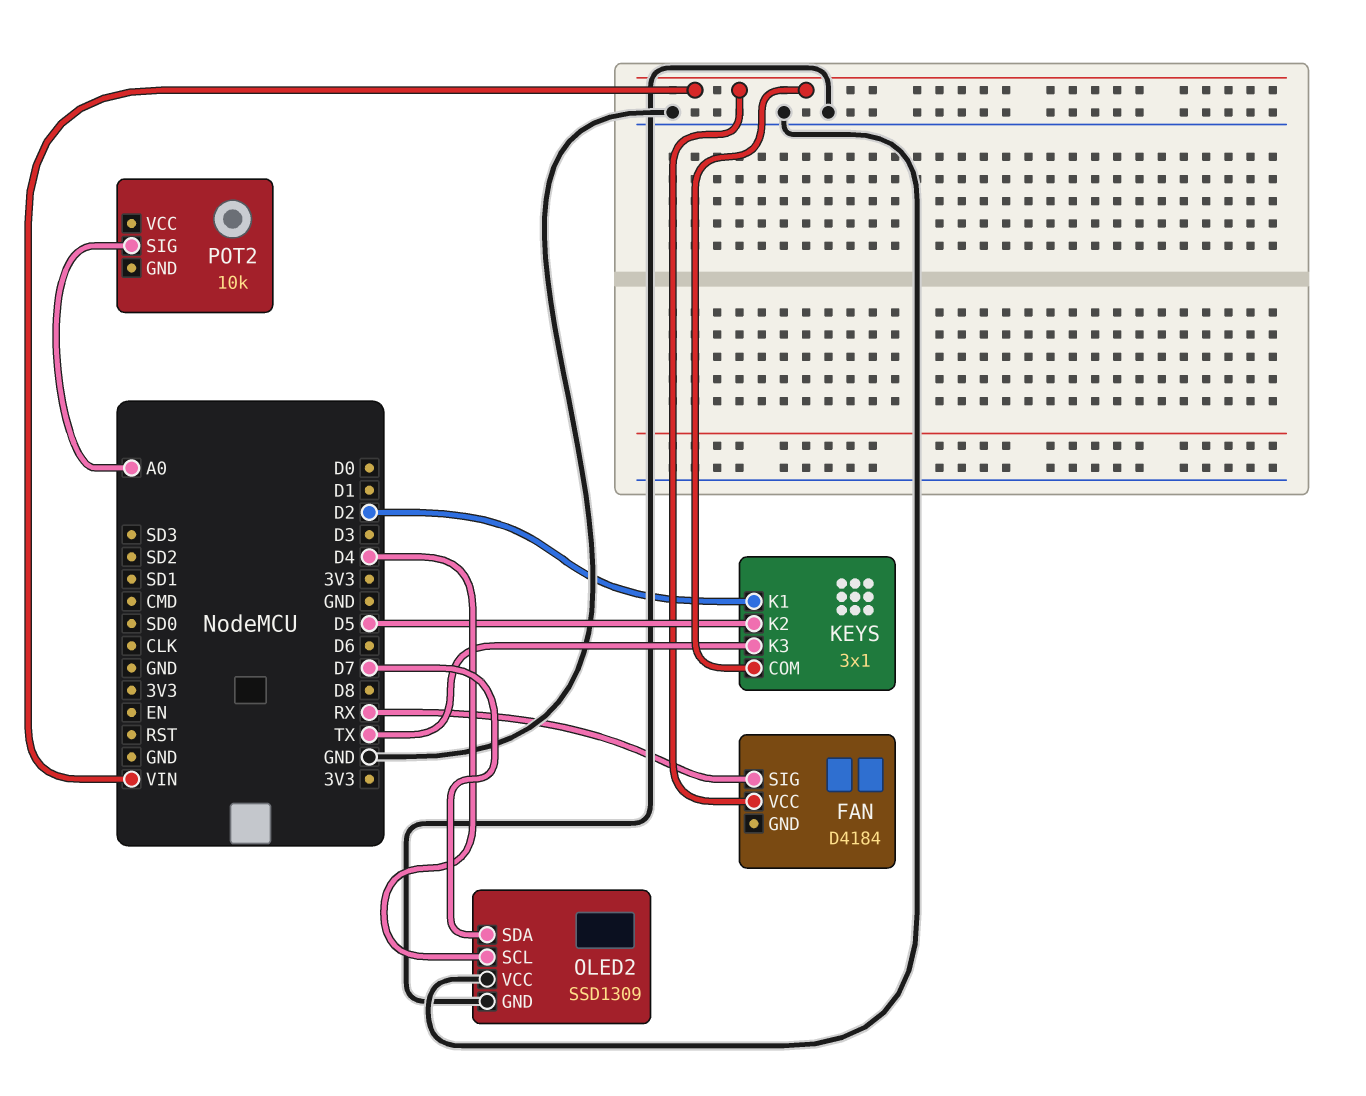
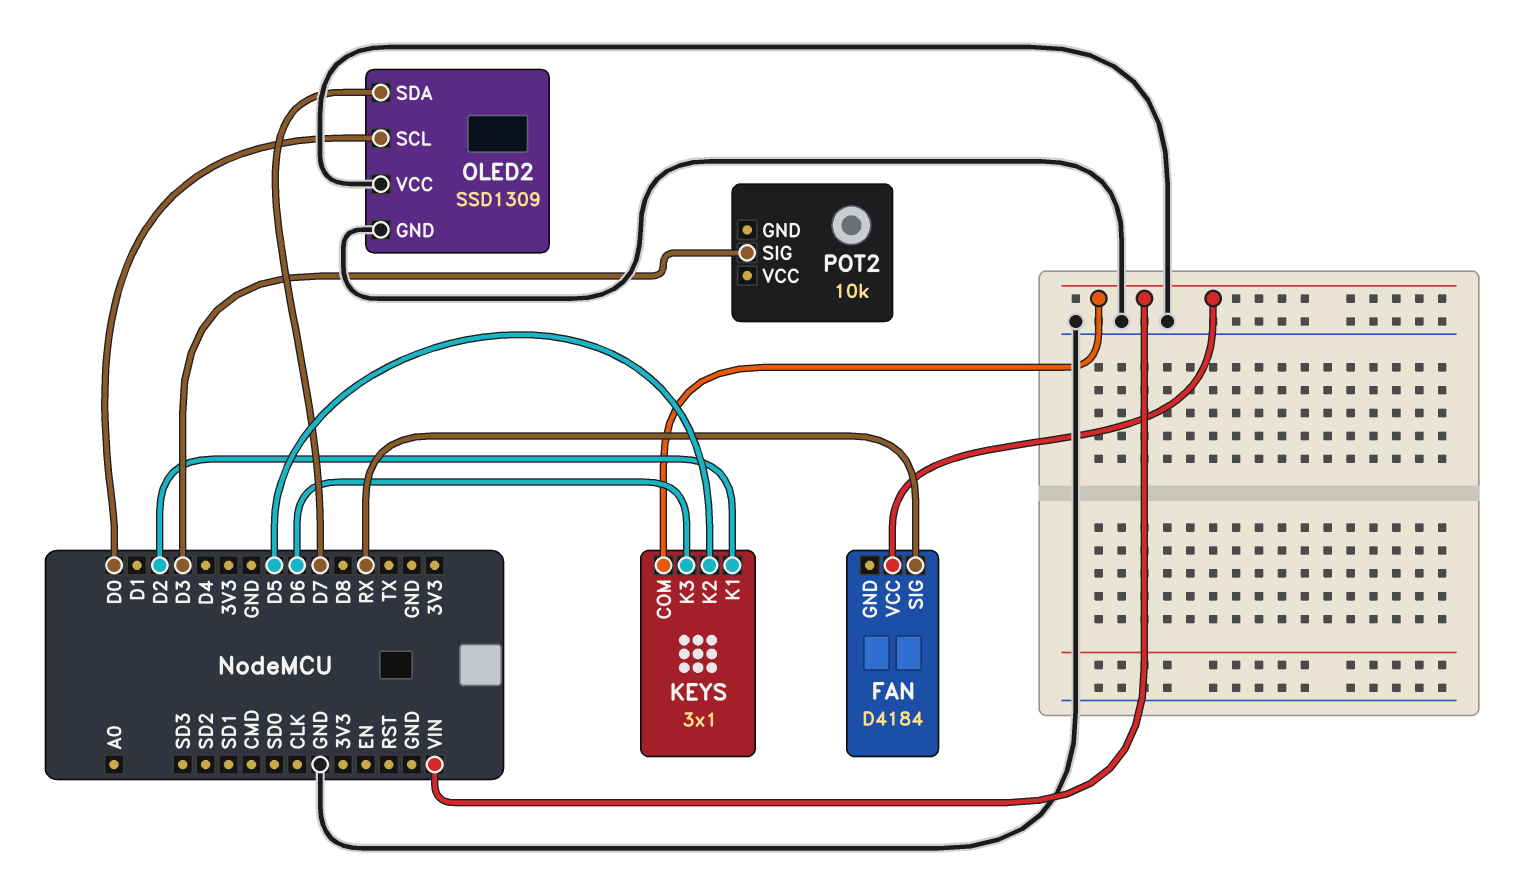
KEYS pin K3: TX -> D6
OLED2 pin SCL: D4 -> D0
POT2 pin SIG: A0 -> D3

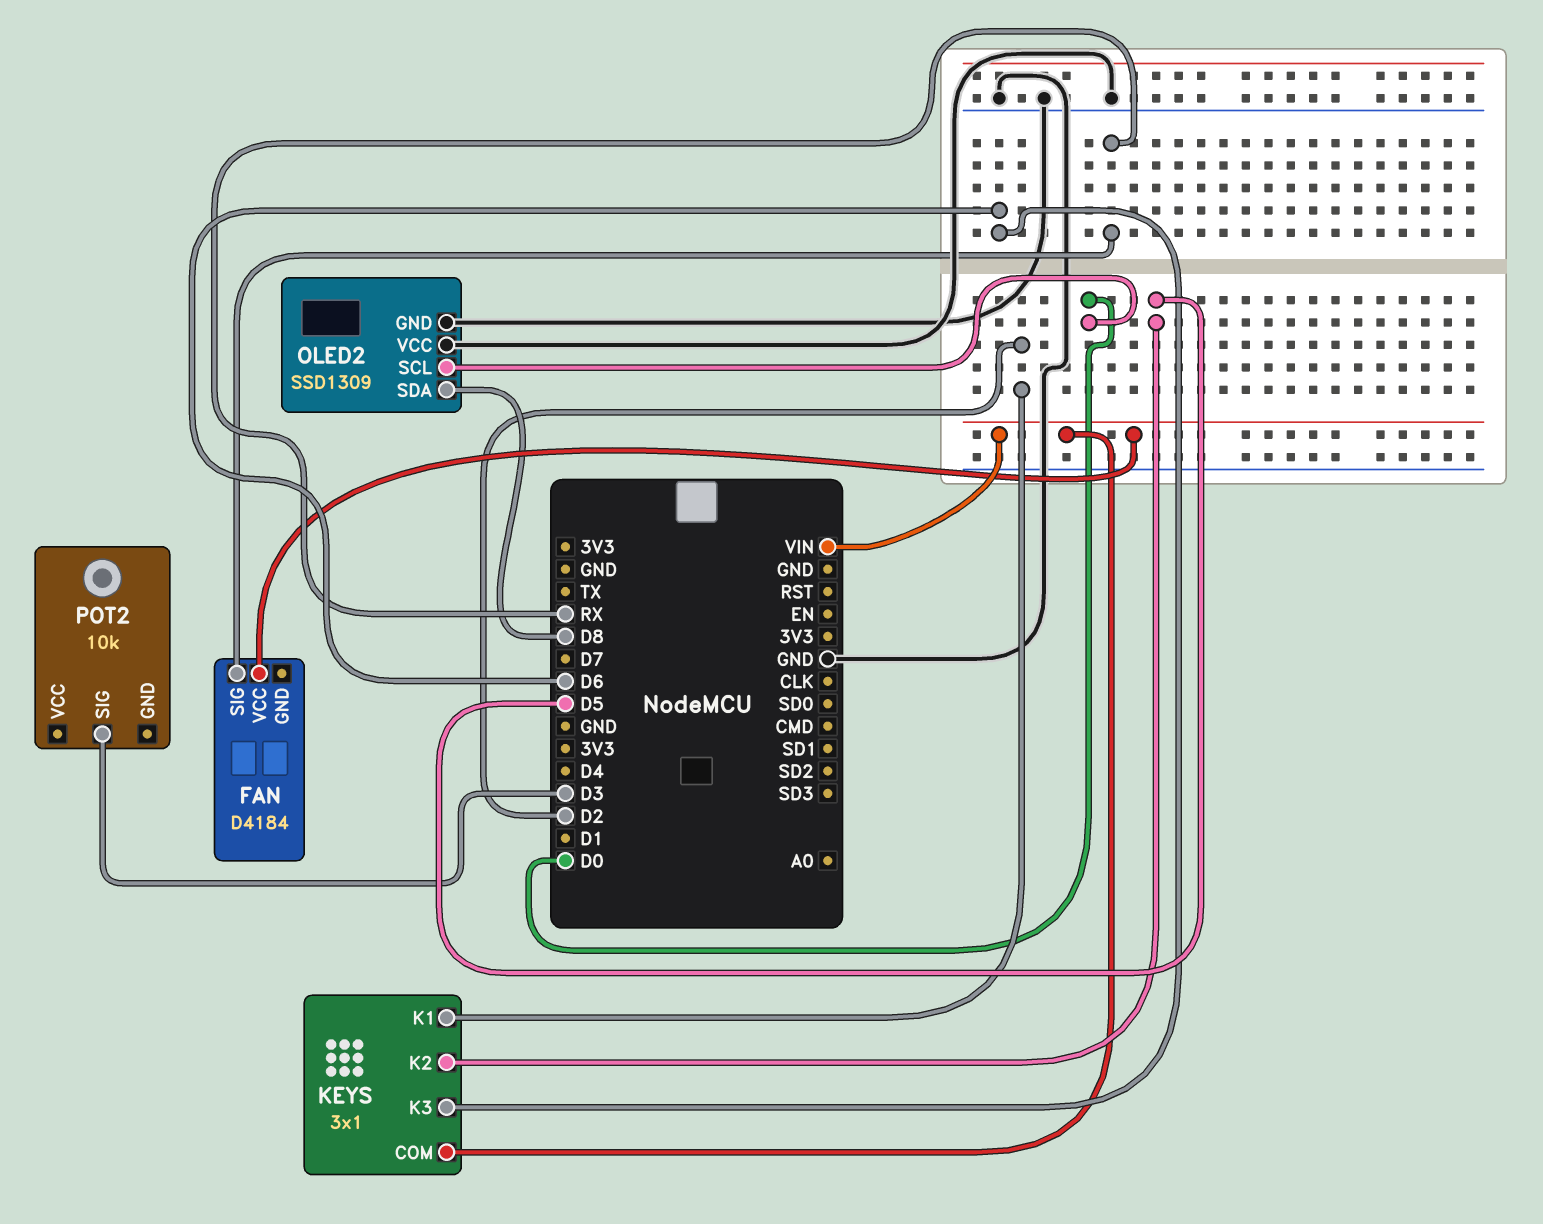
OLED2 pin SDA: D7 -> D8

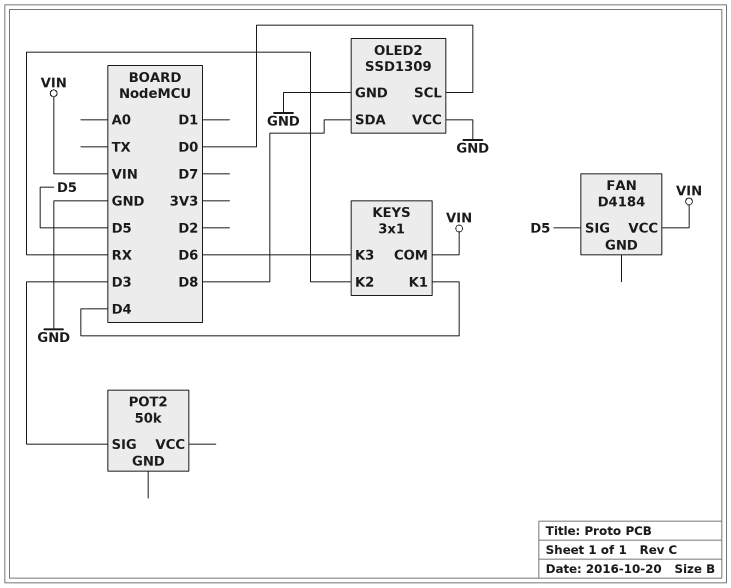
FAN pin SIG: RX -> D5
KEYS pin K1: D2 -> D4
KEYS pin K2: D5 -> RX
POT2: 10k -> 50k

